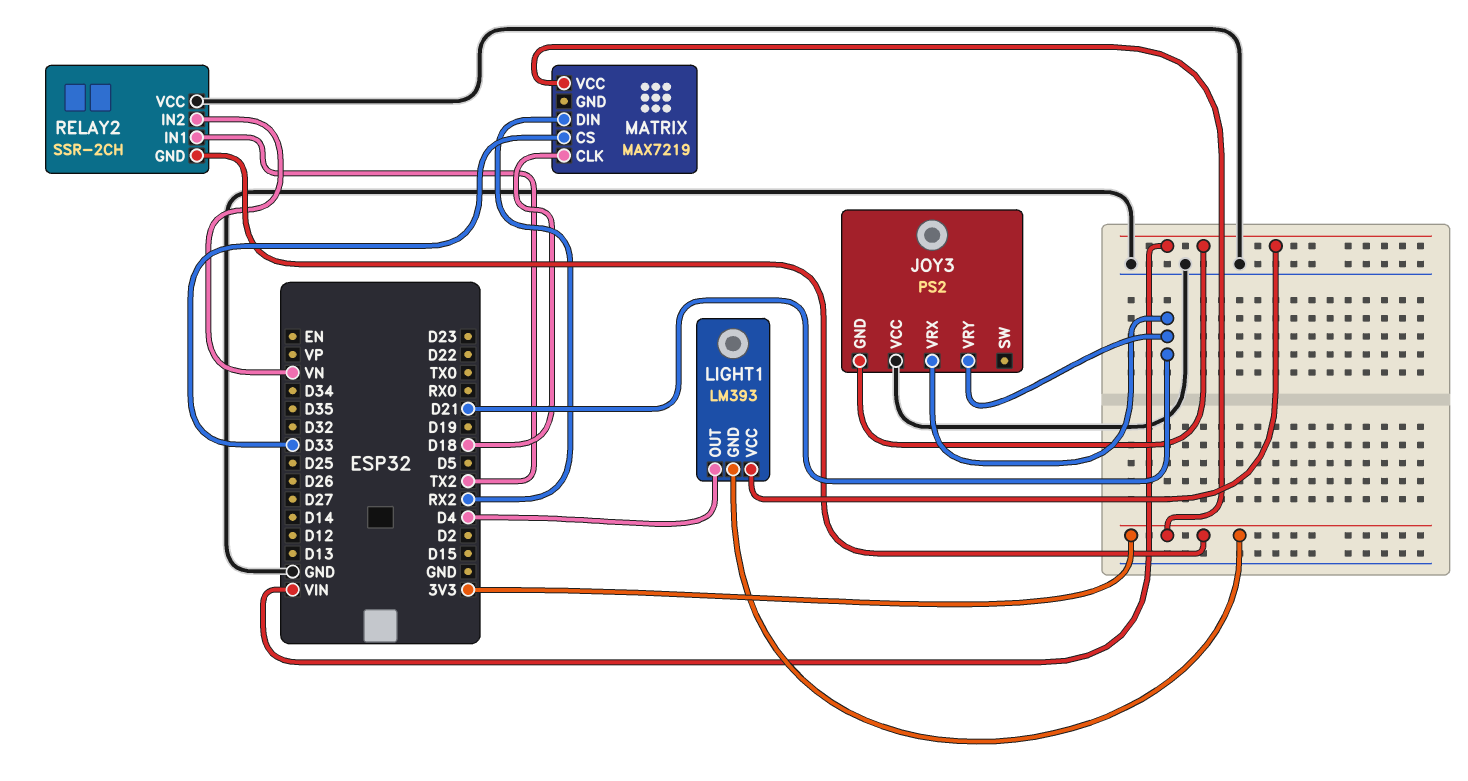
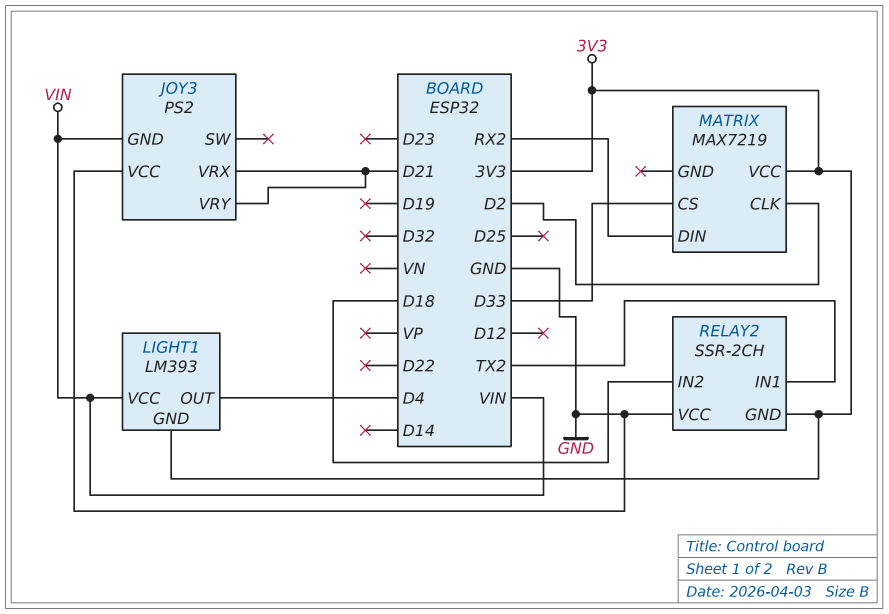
MATRIX pin CLK: D18 -> D2
RELAY2 pin IN2: VN -> D18

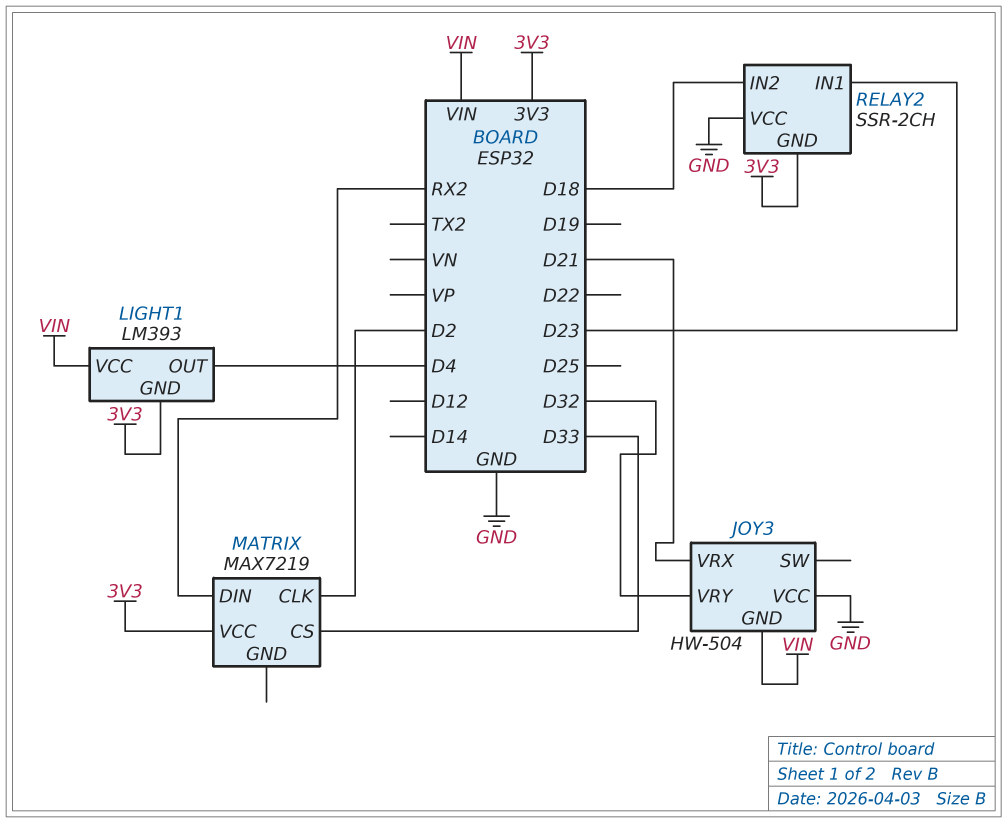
JOY3: PS2 -> HW-504
JOY3 pin VRY: D21 -> D32
RELAY2 pin IN1: TX2 -> D23

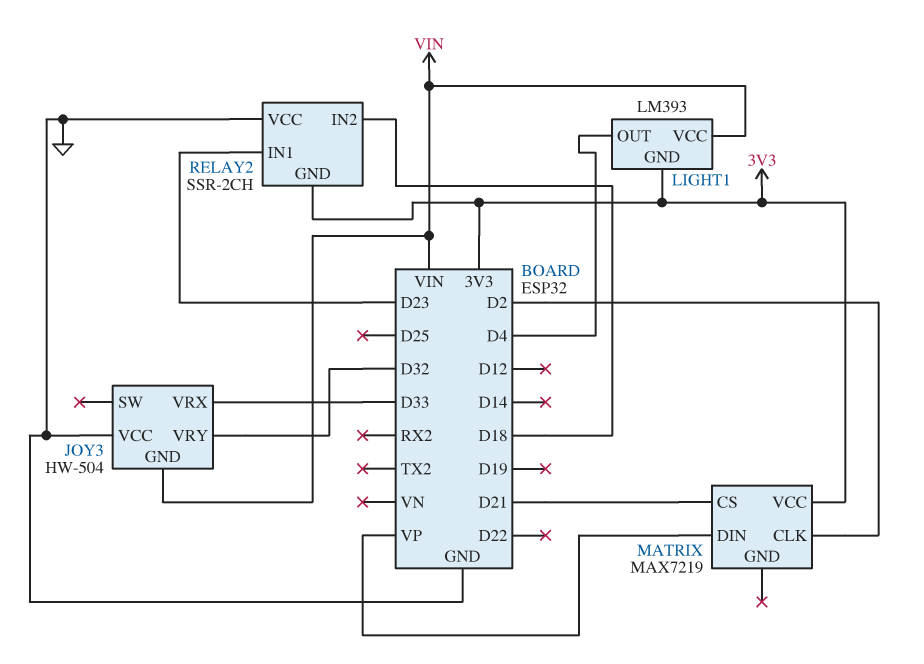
JOY3 pin VRX: D21 -> D33
MATRIX pin CS: D33 -> D21
MATRIX pin DIN: RX2 -> VP

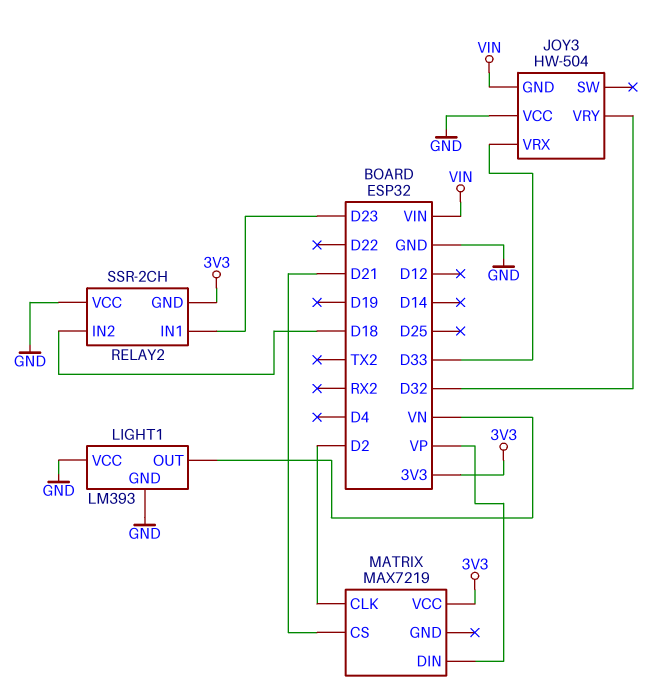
LIGHT1 pin GND: 3V3 -> GND
LIGHT1 pin OUT: D4 -> VN
LIGHT1 pin VCC: VIN -> GND

